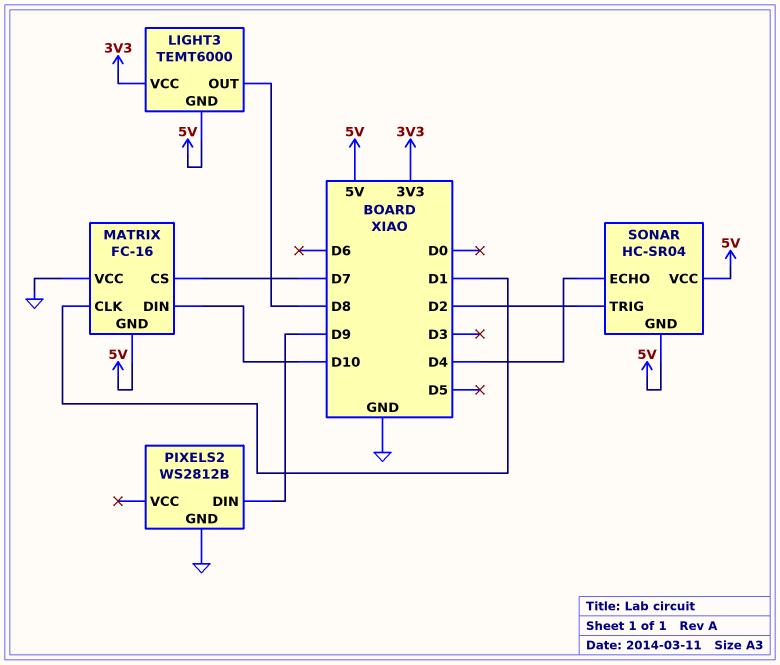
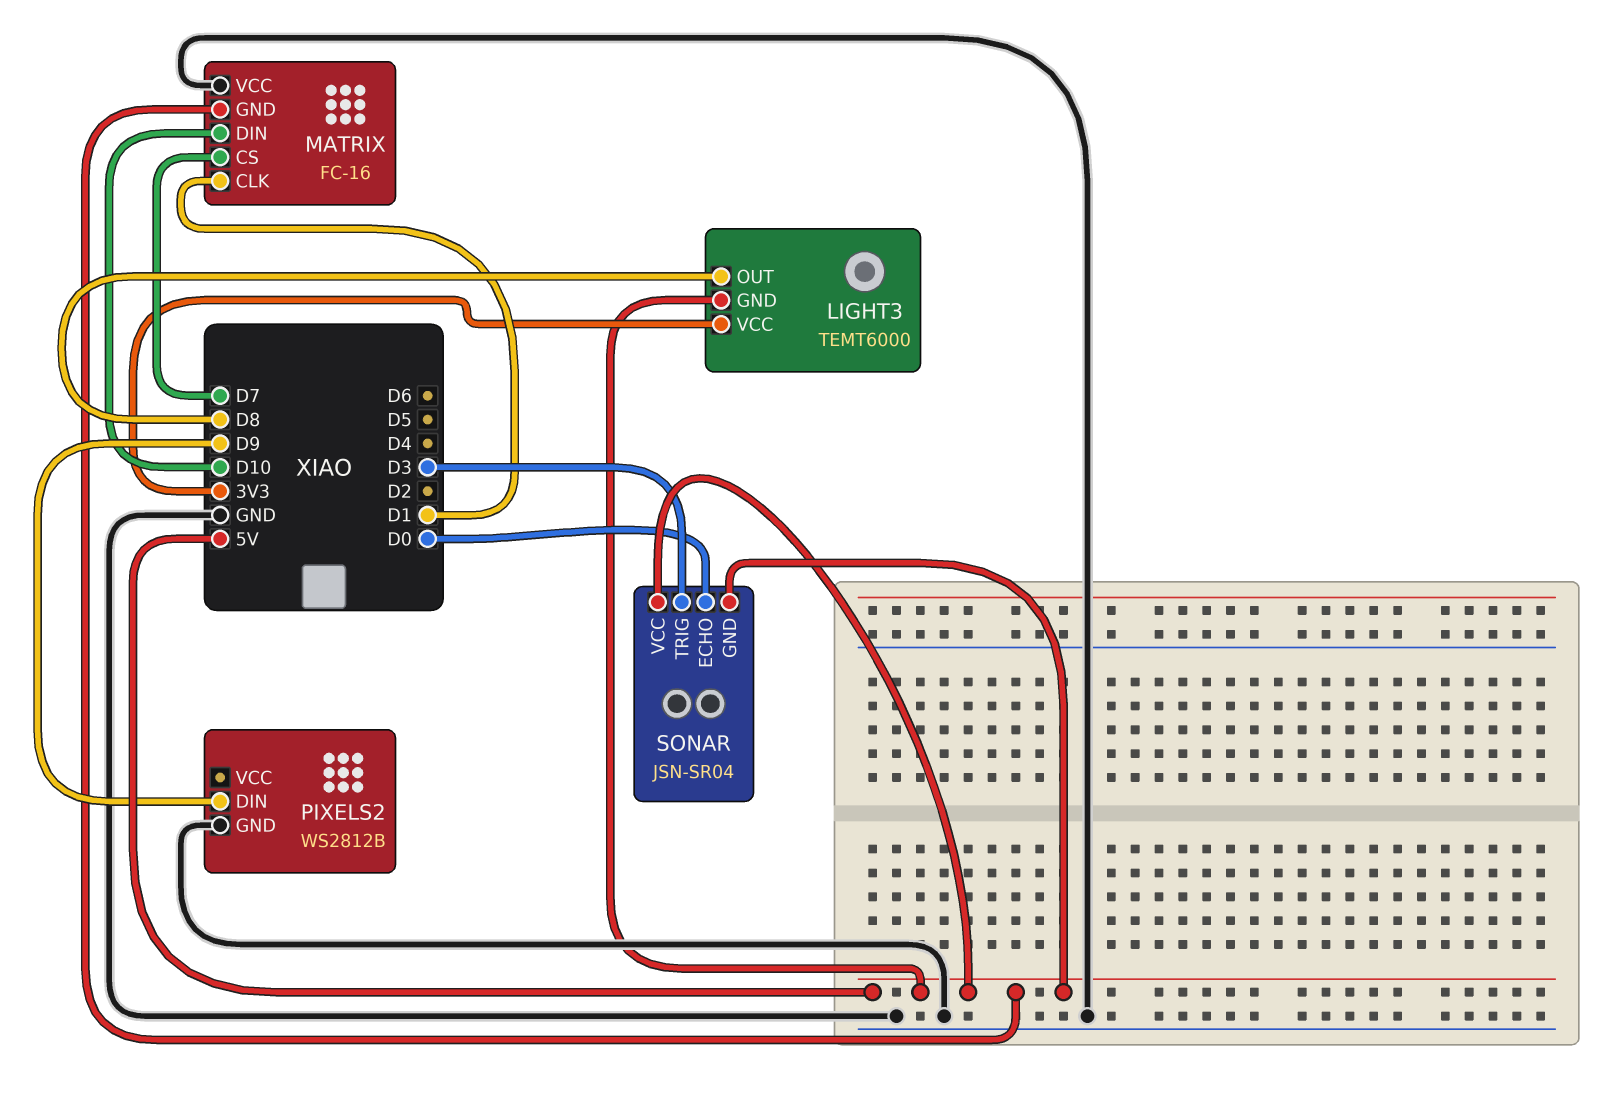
SONAR: HC-SR04 -> JSN-SR04
SONAR pin ECHO: D4 -> D0
SONAR pin TRIG: D2 -> D3

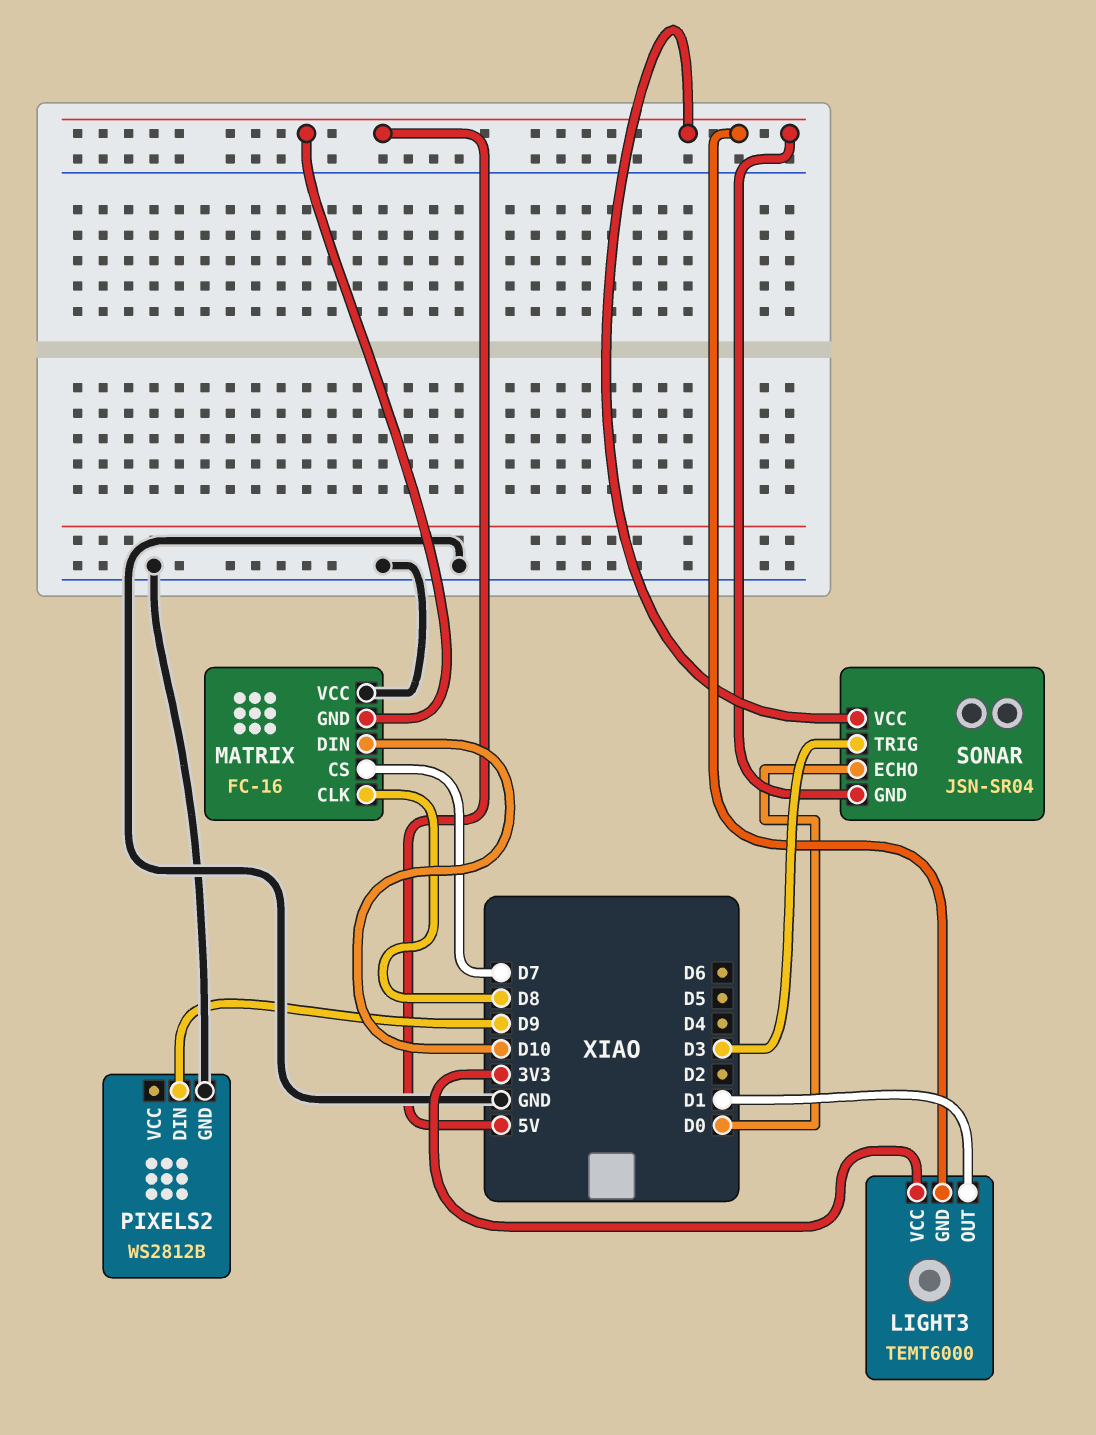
LIGHT3 pin OUT: D8 -> D1
MATRIX pin CLK: D1 -> D8

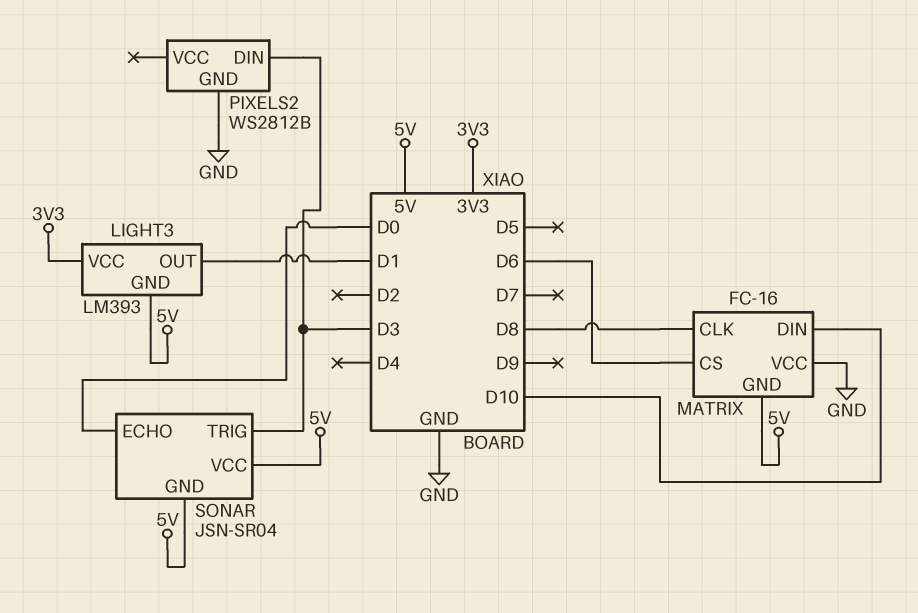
LIGHT3: TEMT6000 -> LM393
MATRIX pin CS: D7 -> D6
PIXELS2 pin DIN: D9 -> D3

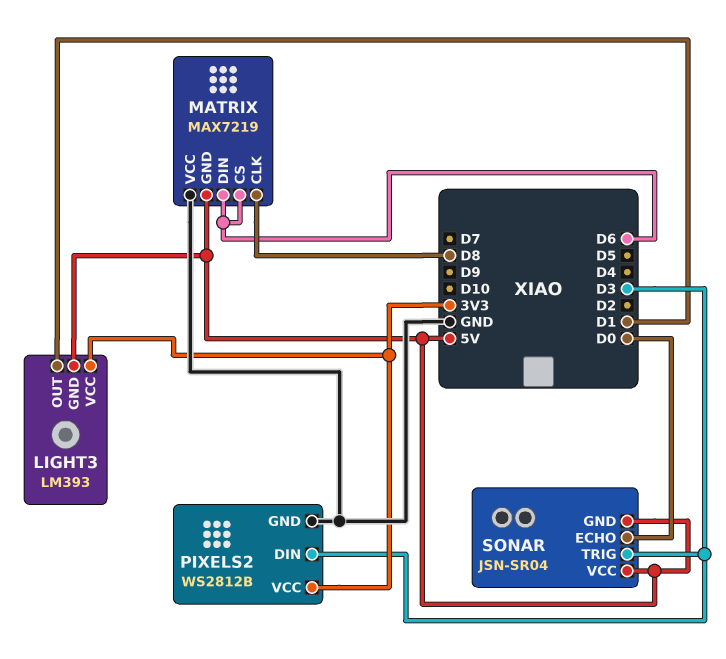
MATRIX: FC-16 -> MAX7219
MATRIX pin DIN: D10 -> D6
PIXELS2 pin VCC: none -> 3V3

